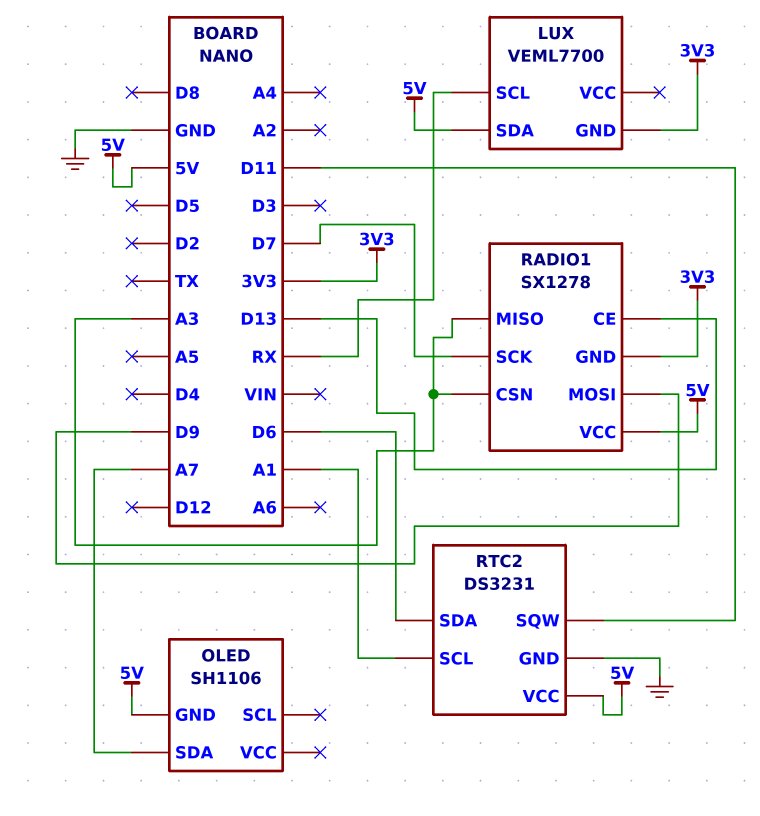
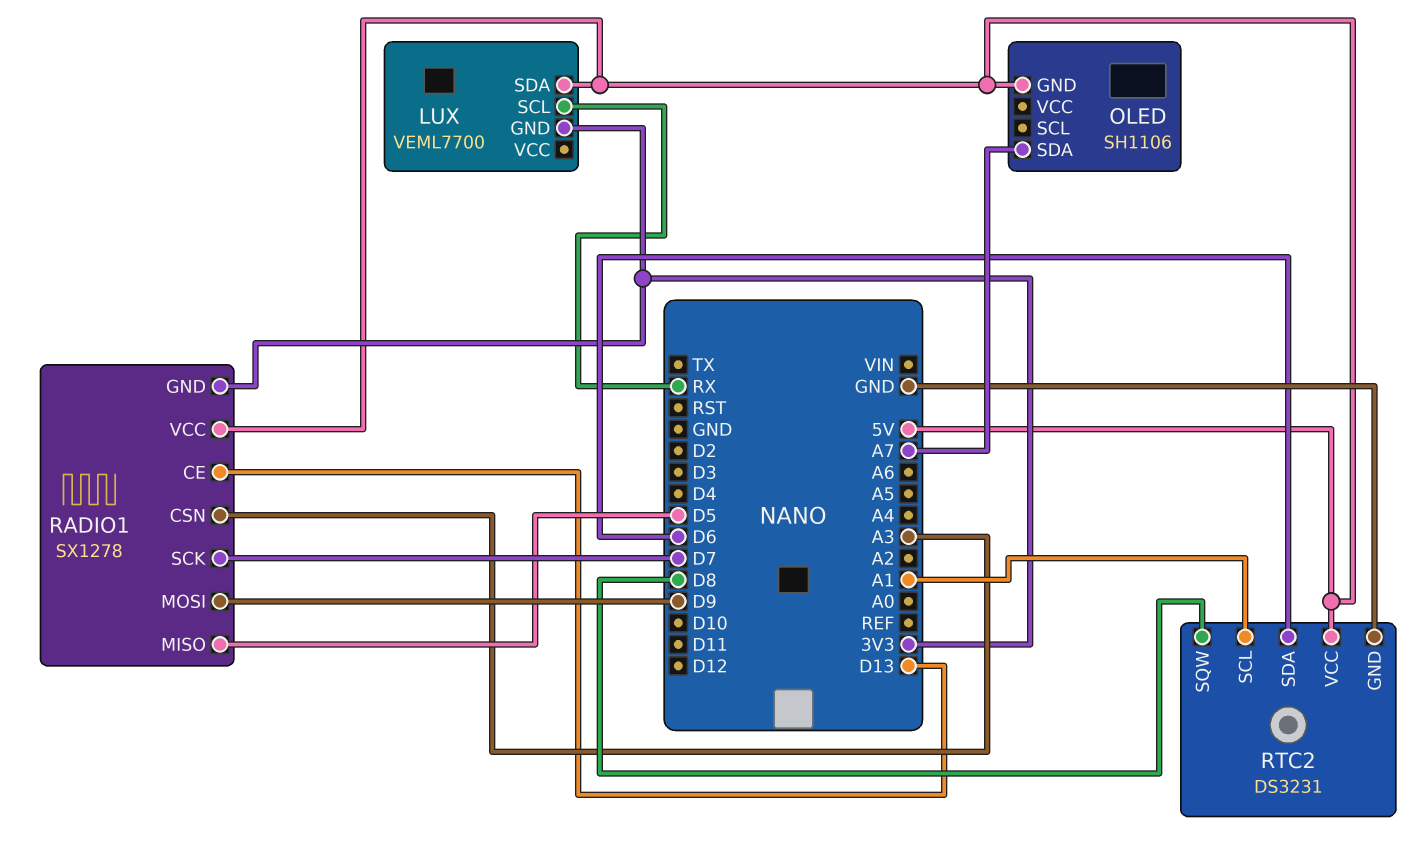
RADIO1 pin MISO: A3 -> D5
RTC2 pin SQW: D11 -> D8

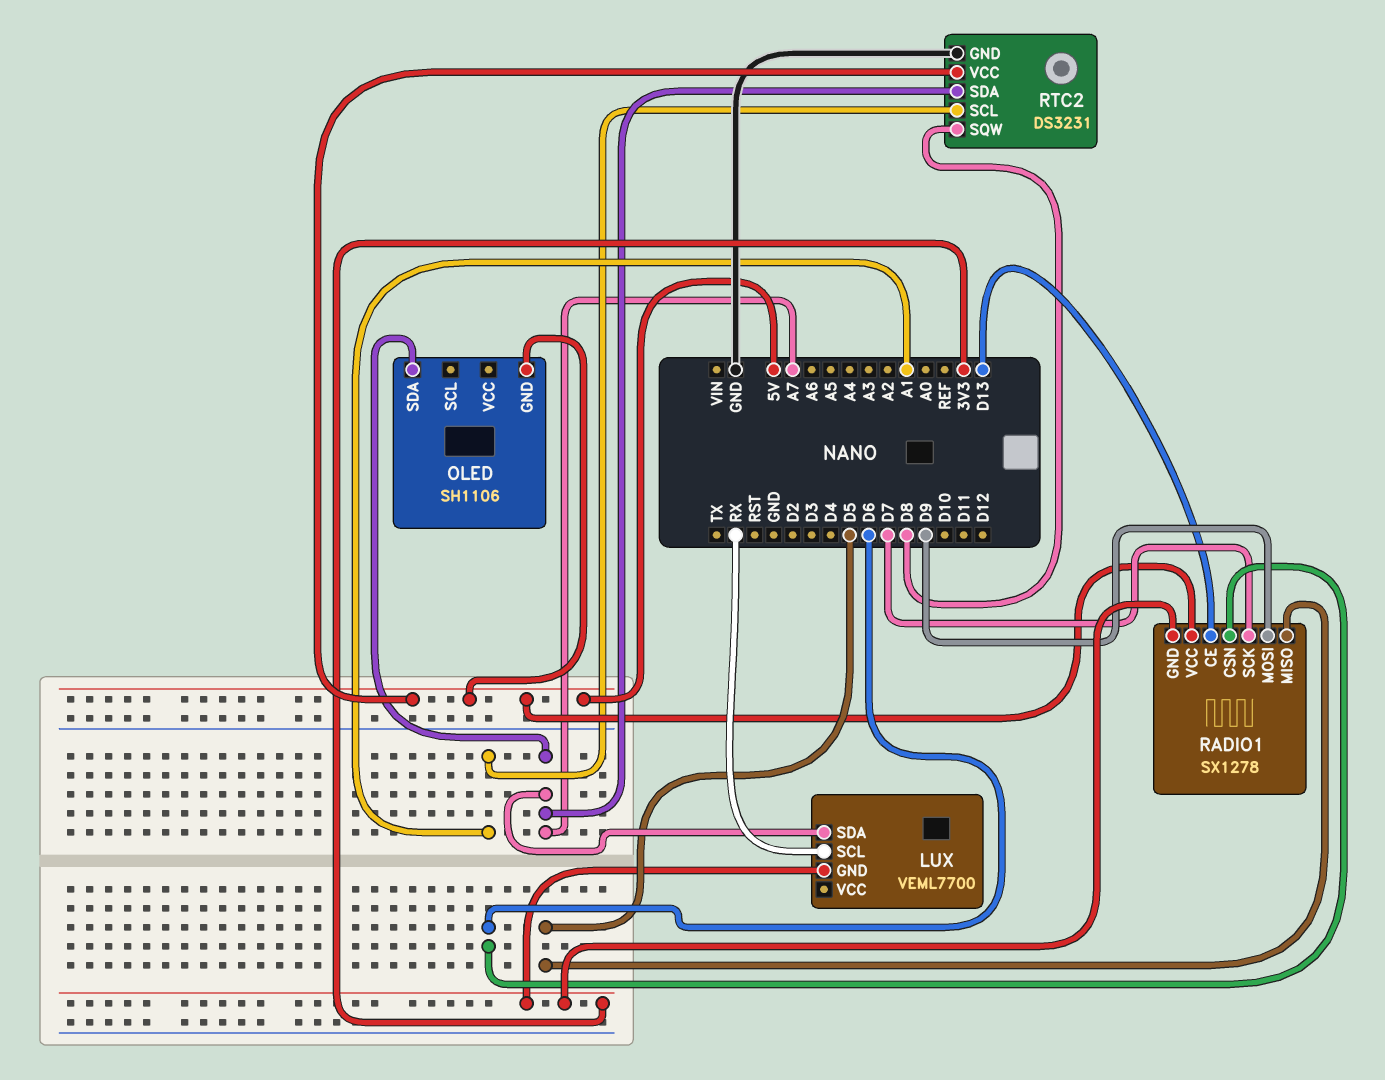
LUX pin SDA: 5V -> A7
RADIO1 pin CSN: A3 -> D6
RTC2 pin SDA: D6 -> A7

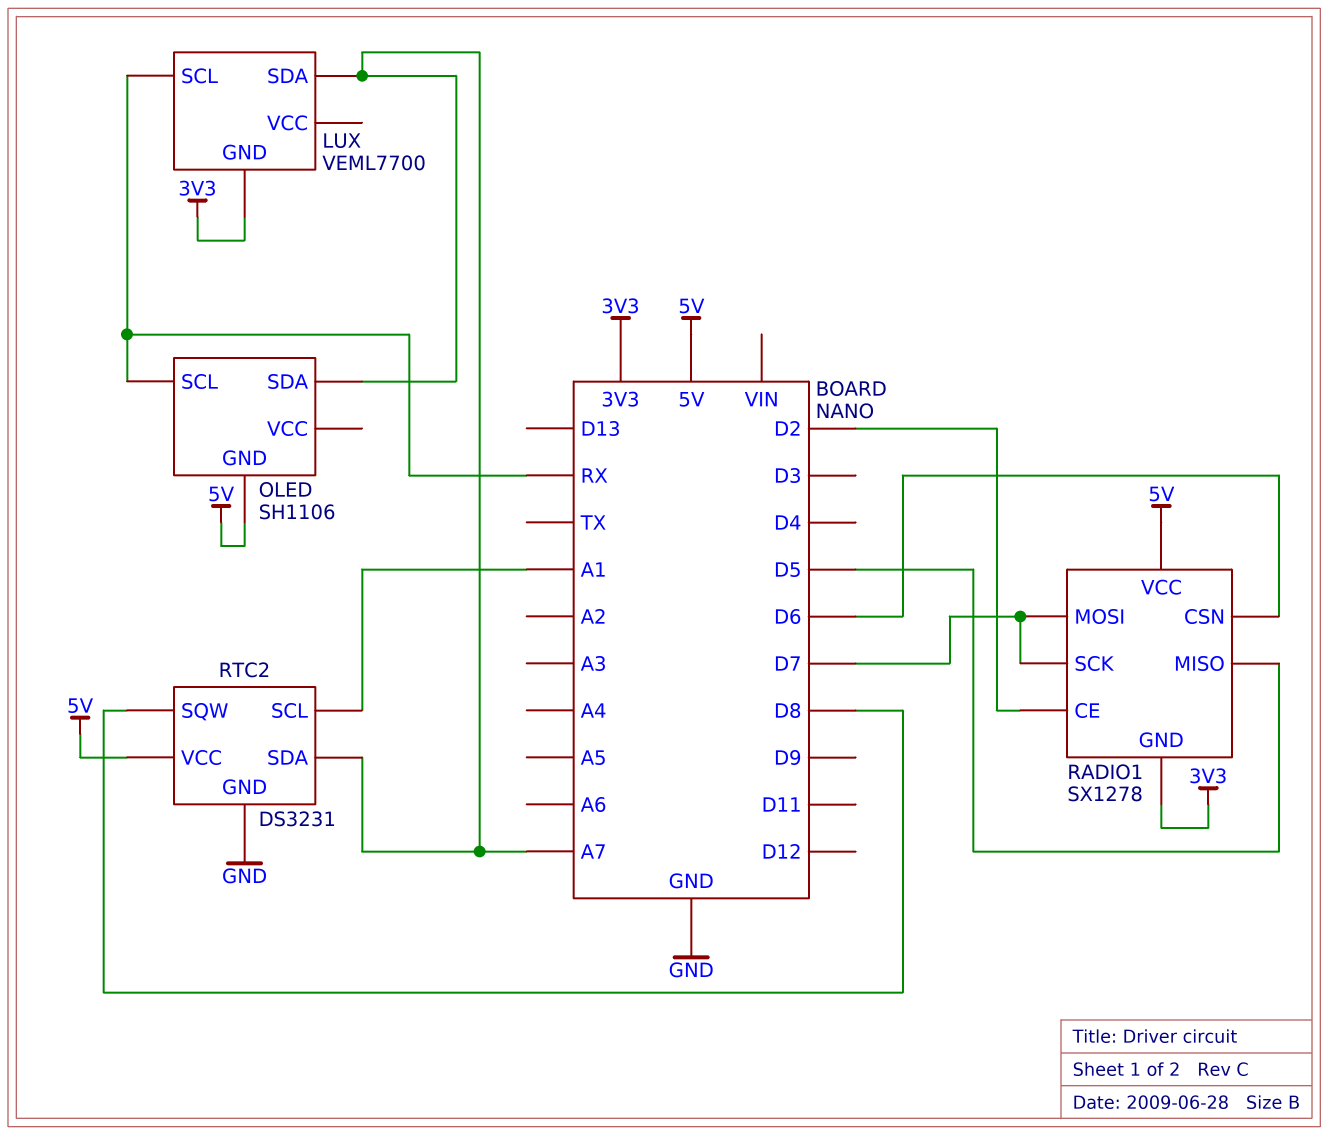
OLED pin SCL: none -> RX
RADIO1 pin CE: D13 -> D2
RADIO1 pin MOSI: D9 -> D7

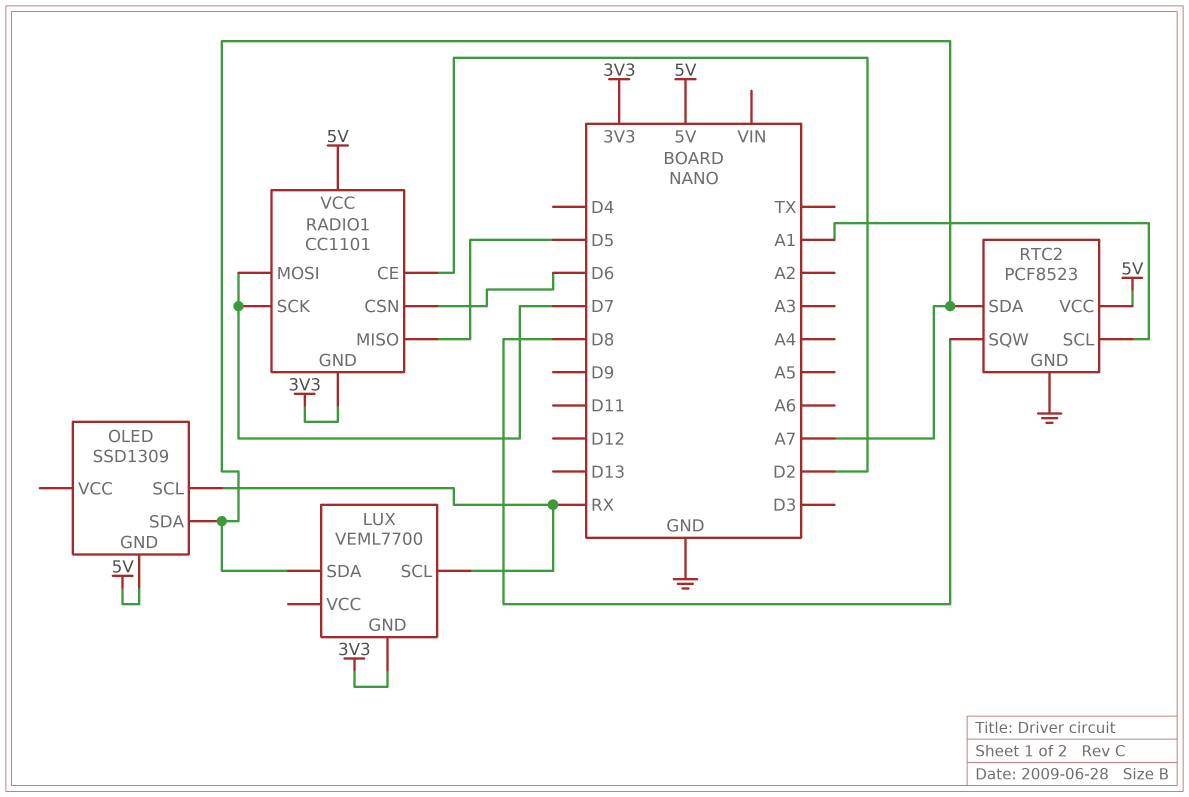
OLED: SH1106 -> SSD1309
RADIO1: SX1278 -> CC1101
RTC2: DS3231 -> PCF8523

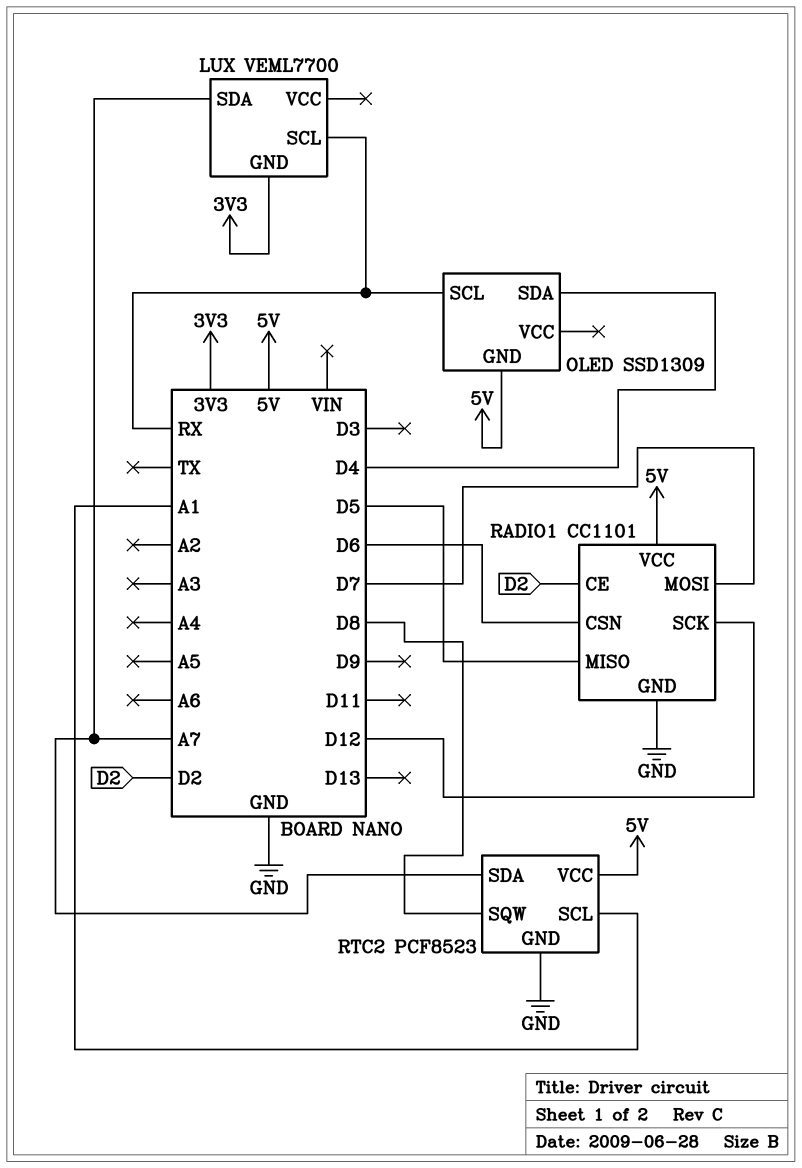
OLED pin SDA: A7 -> D4
RADIO1 pin GND: 3V3 -> GND
RADIO1 pin SCK: D7 -> D12

